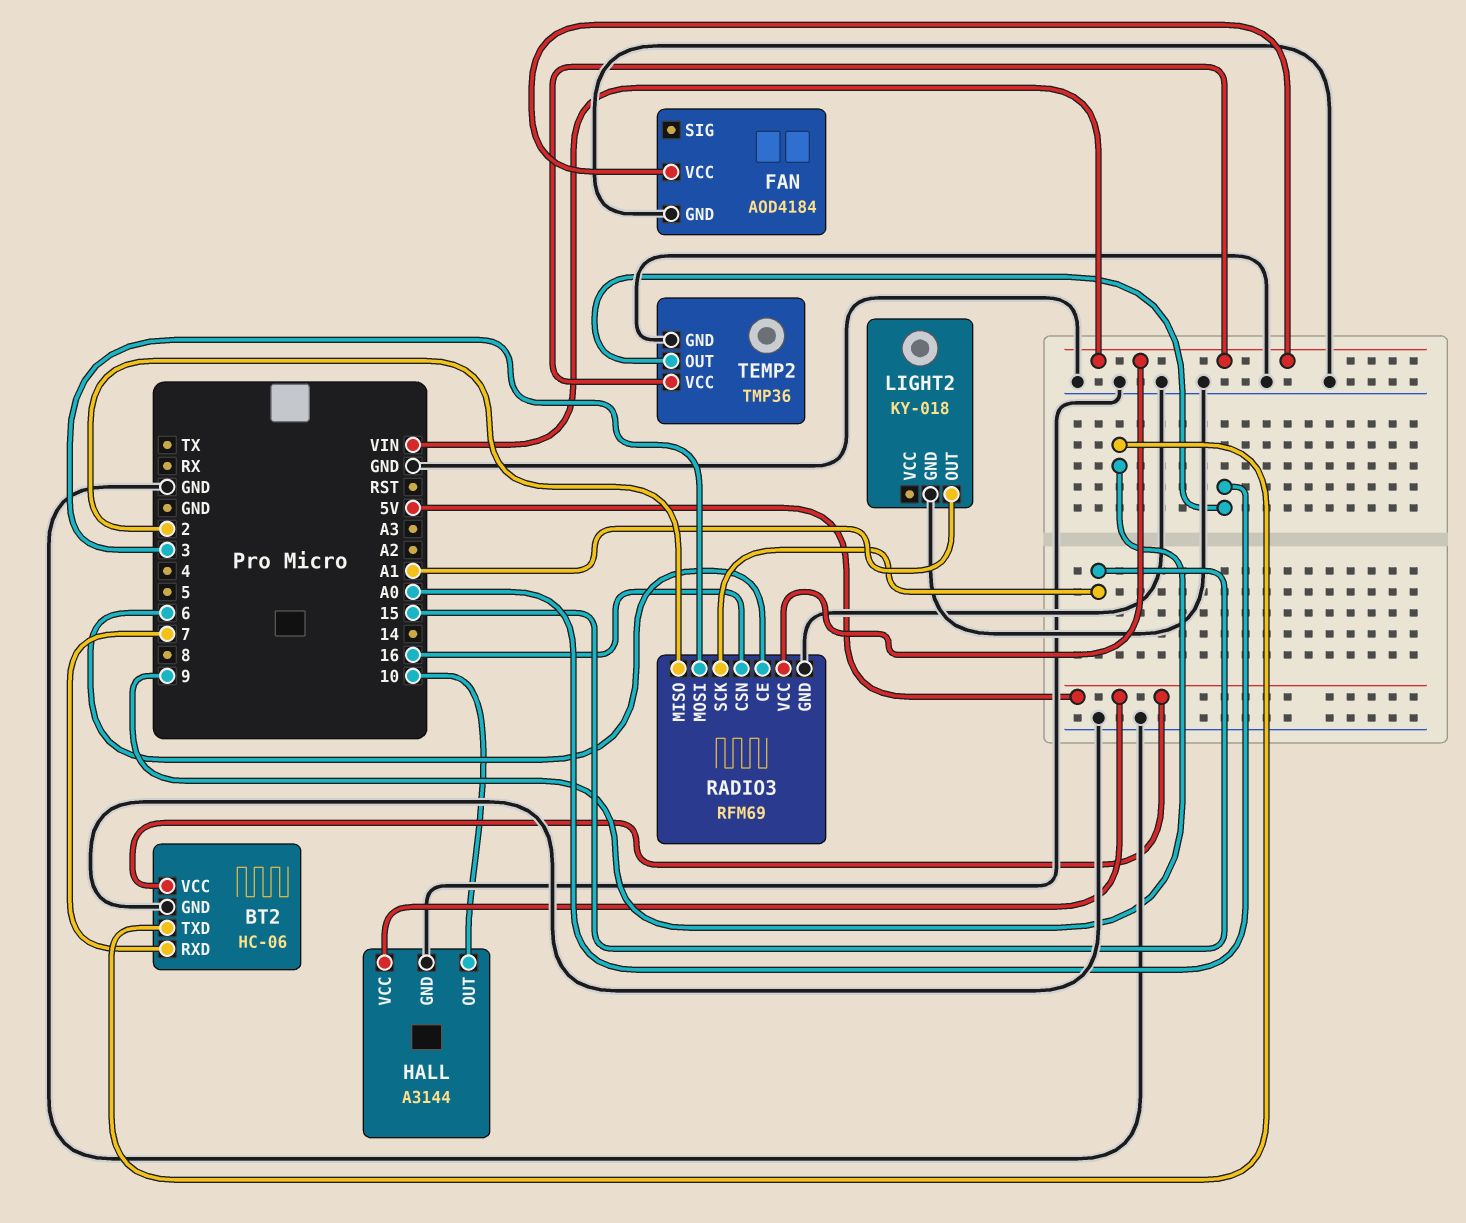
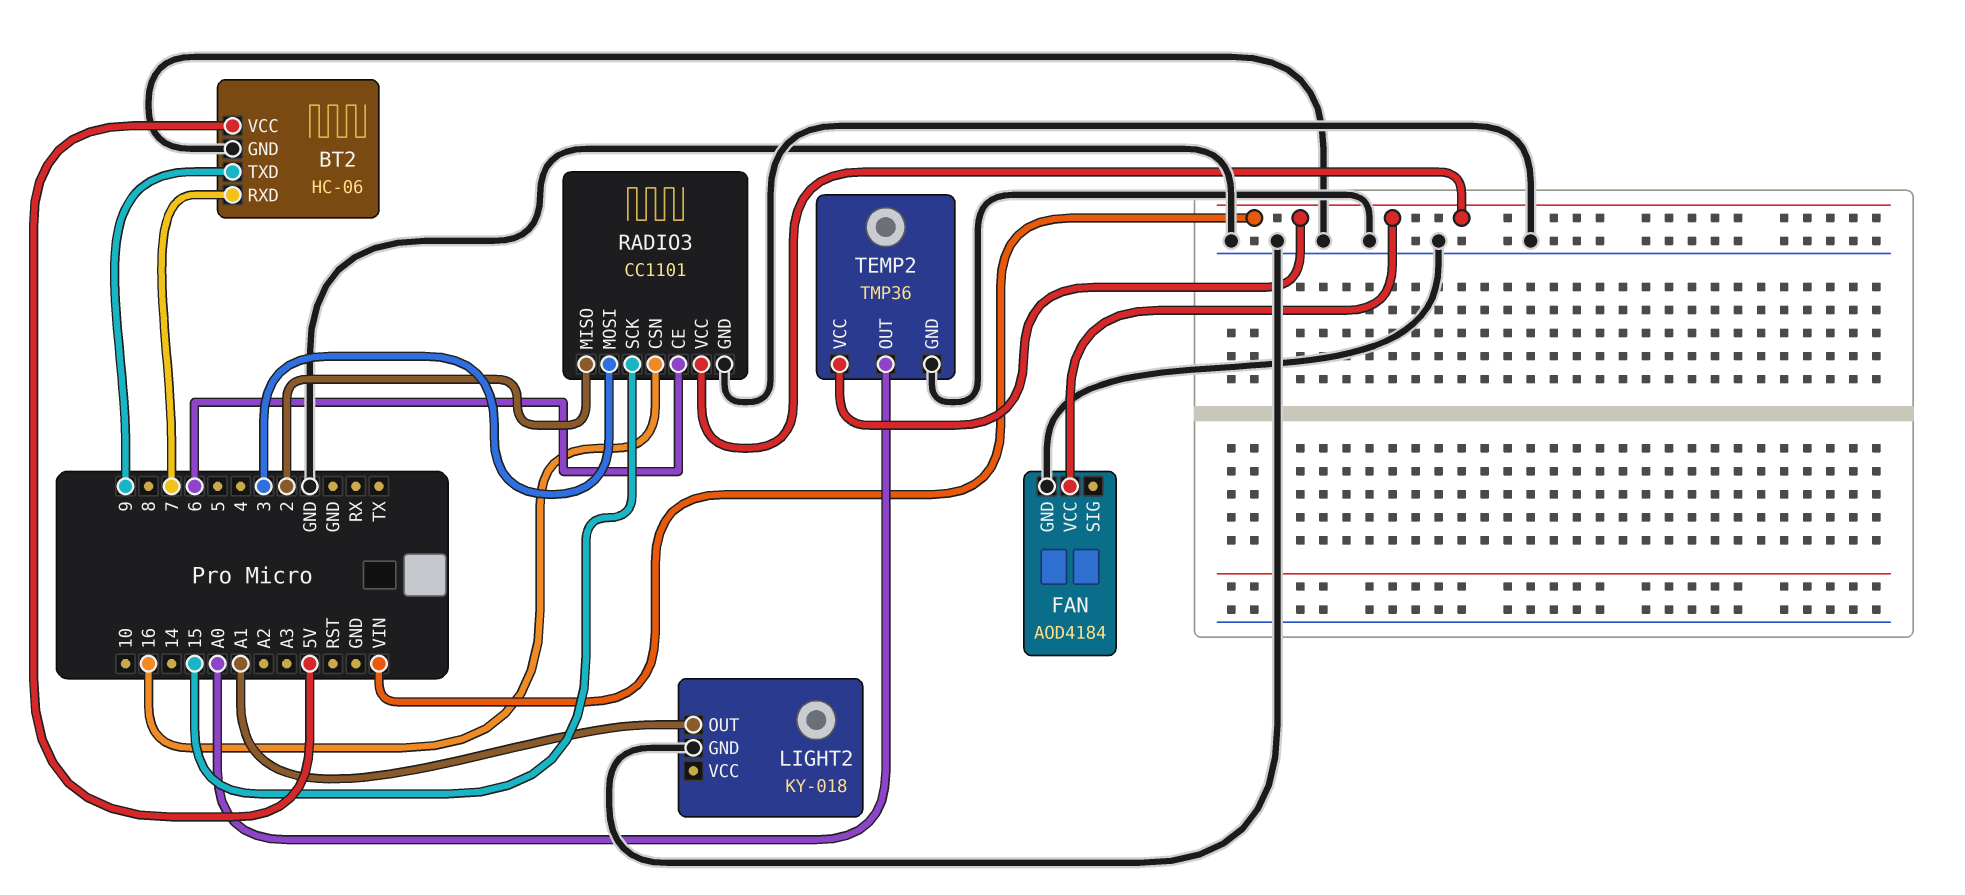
HALL: A3144 -> none
HALL pin GND: GND -> none
HALL pin OUT: 10 -> none
HALL pin VCC: 5V -> none
RADIO3: RFM69 -> CC1101

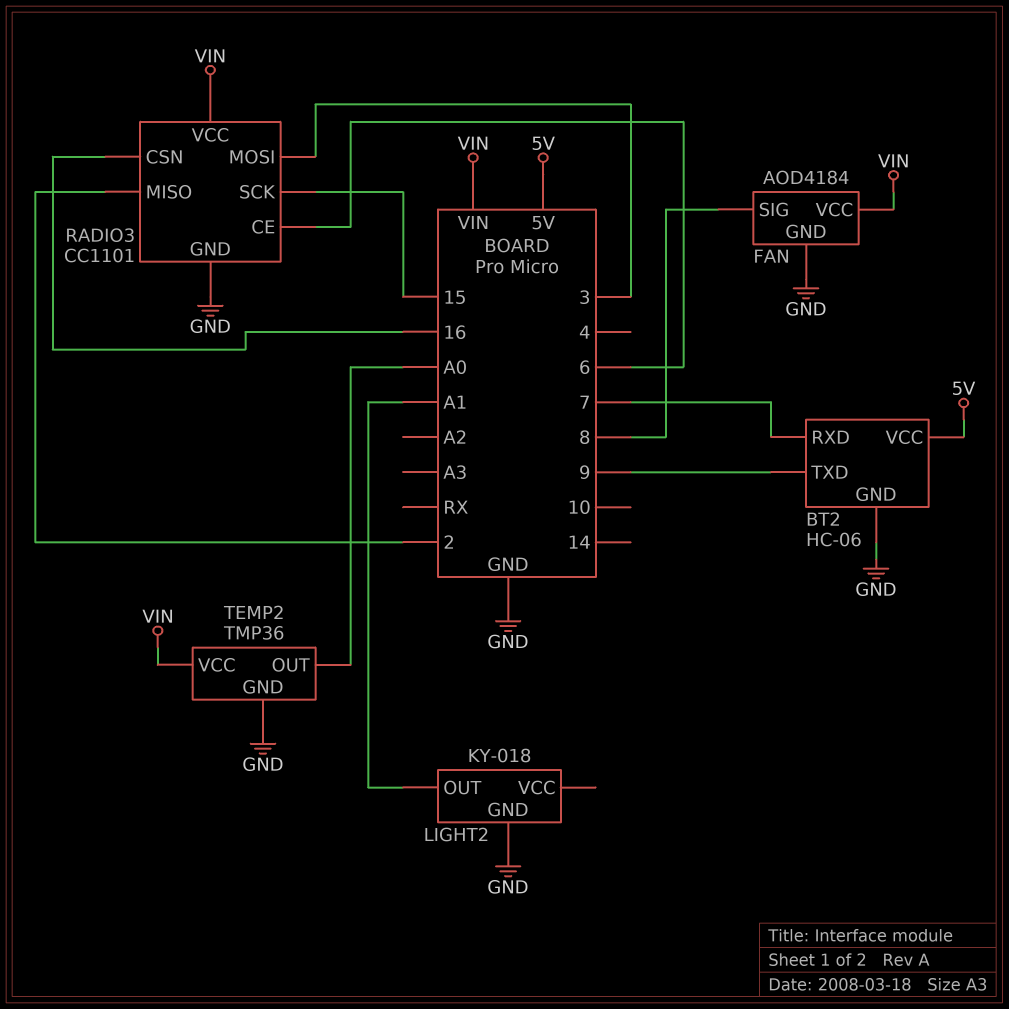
FAN pin SIG: none -> 8

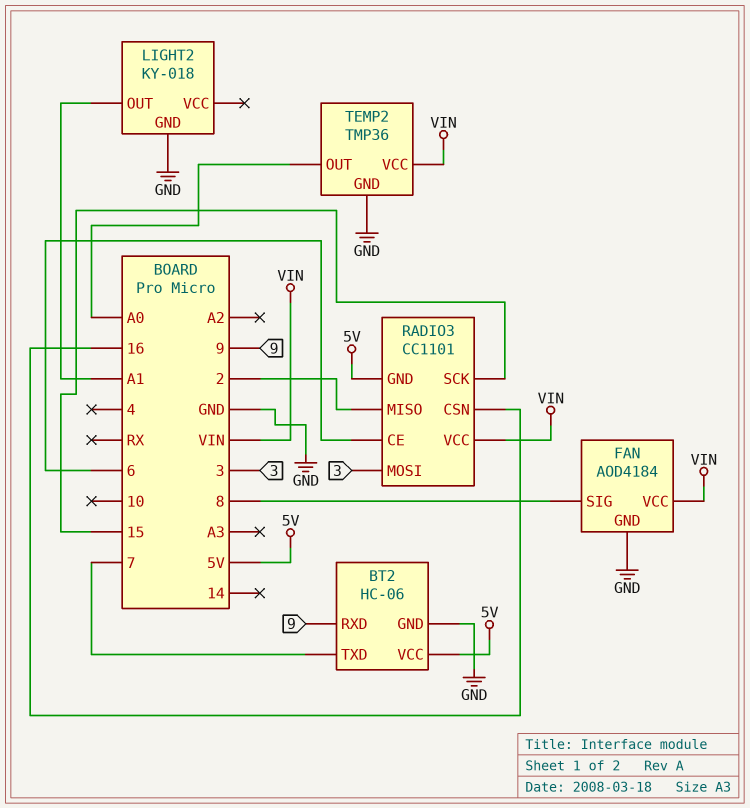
BT2 pin RXD: 7 -> 9
BT2 pin TXD: 9 -> 7
RADIO3 pin GND: GND -> 5V

